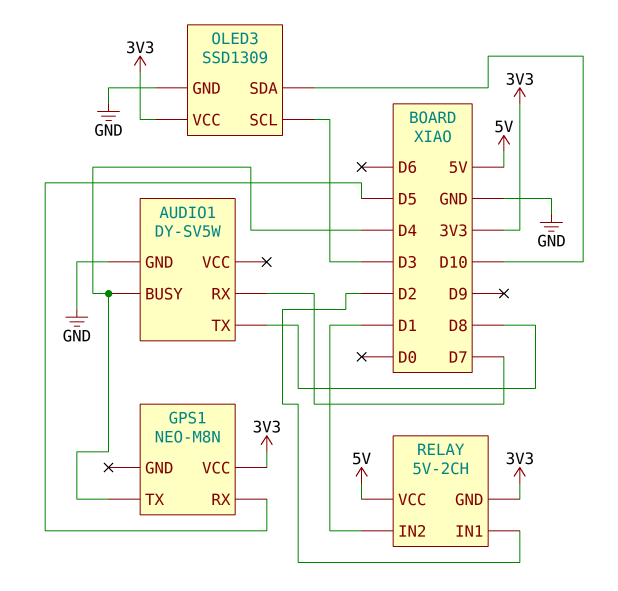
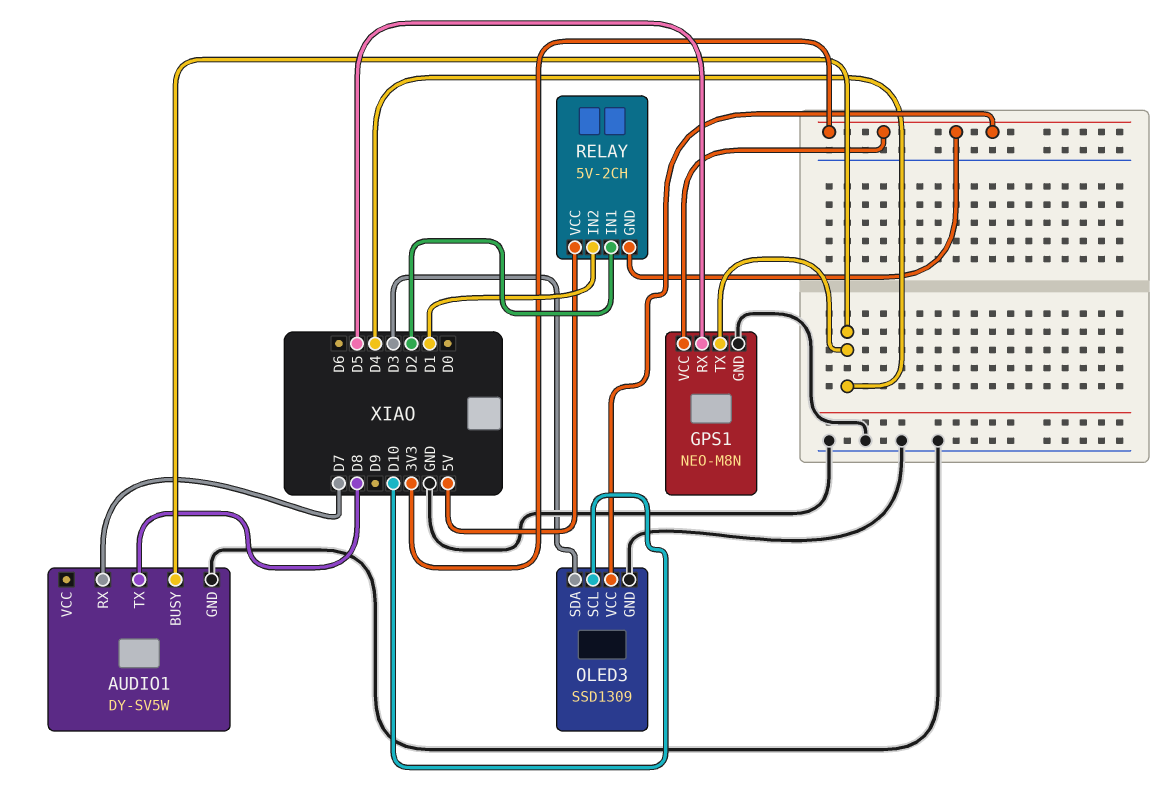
GPS1 pin GND: none -> GND
OLED3 pin SCL: D3 -> D10
OLED3 pin SDA: D10 -> D3

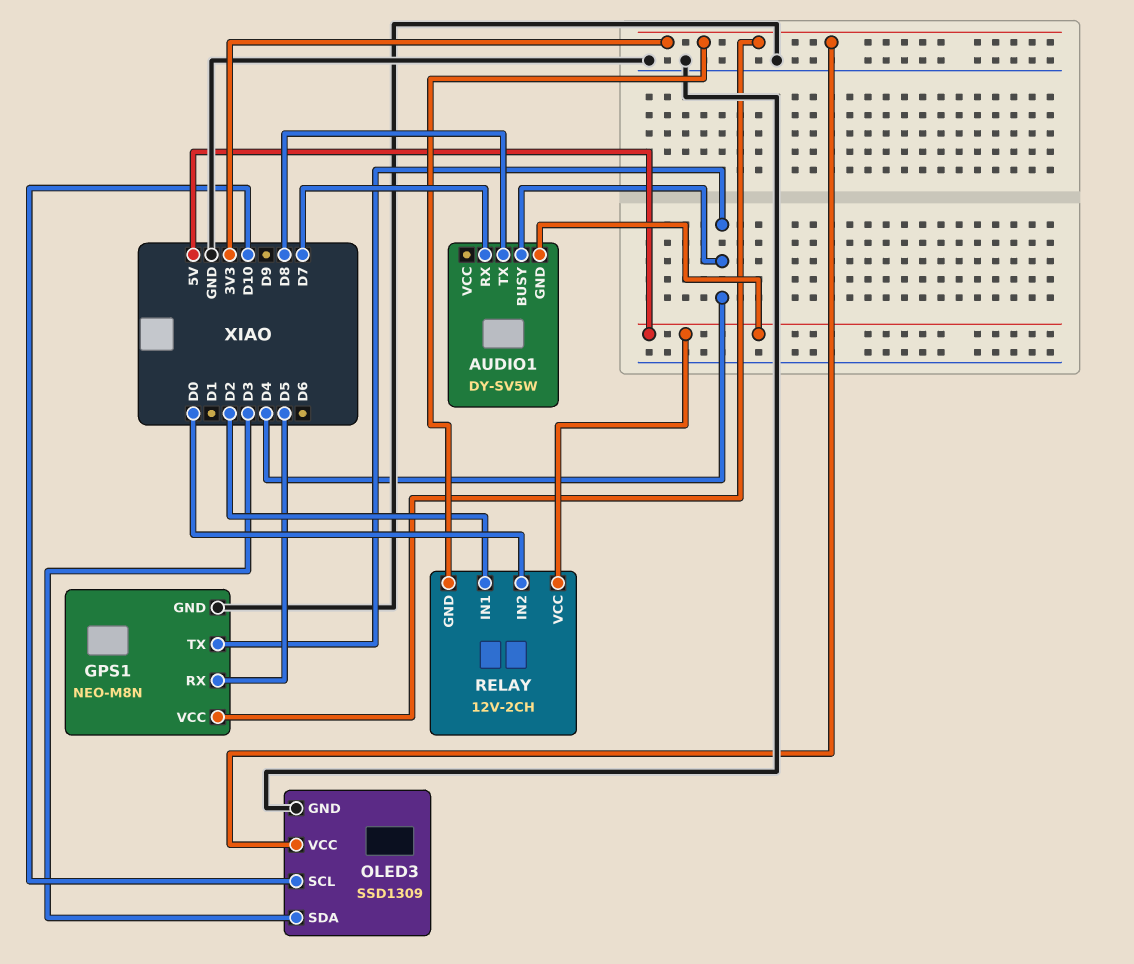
AUDIO1 pin GND: GND -> 5V
RELAY: 5V-2CH -> 12V-2CH
RELAY pin IN2: D1 -> D0

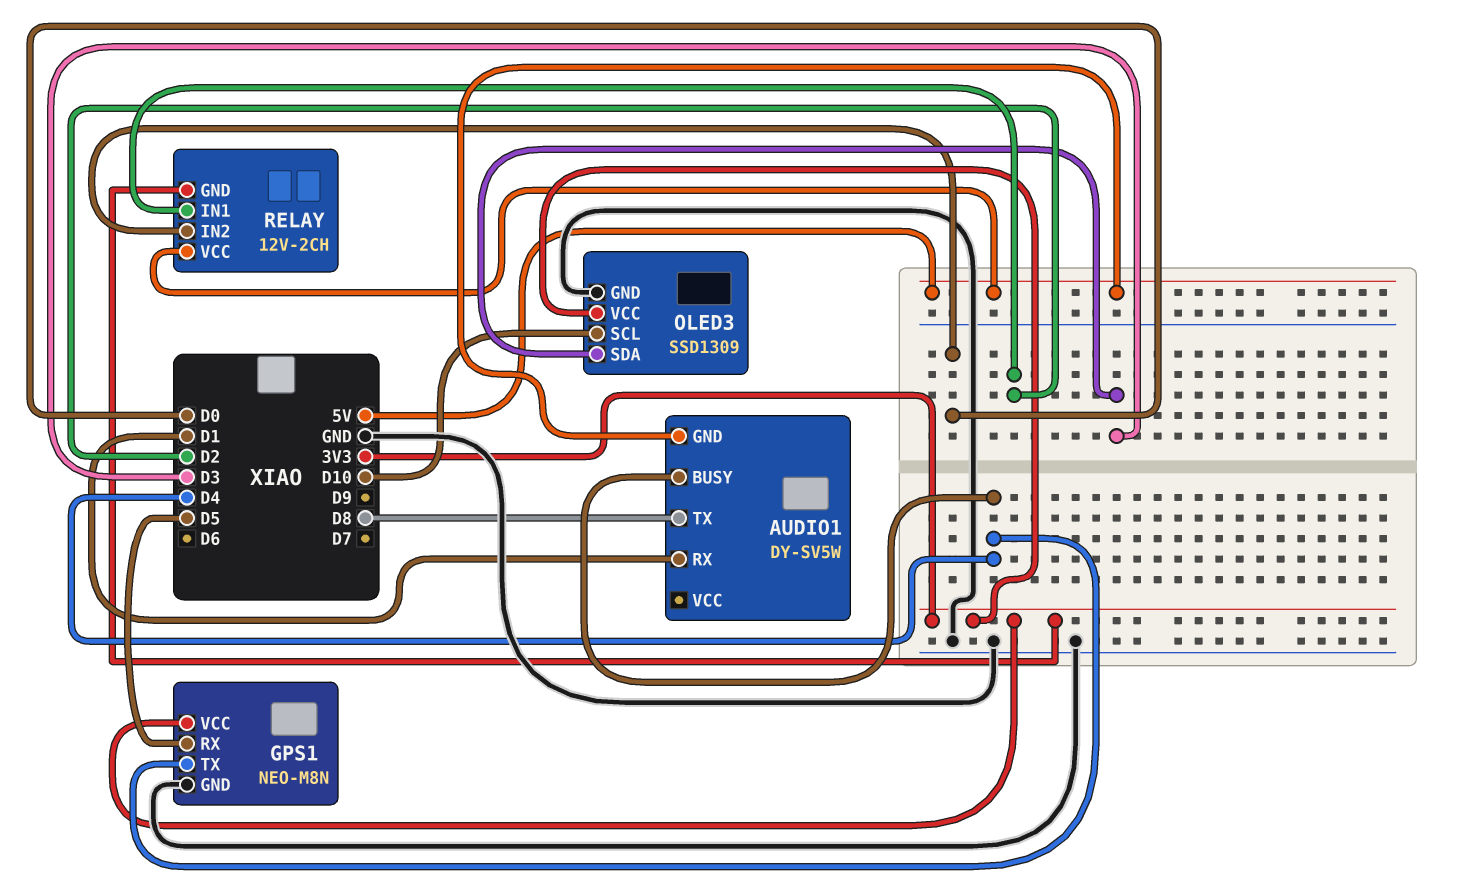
AUDIO1 pin RX: D7 -> D1

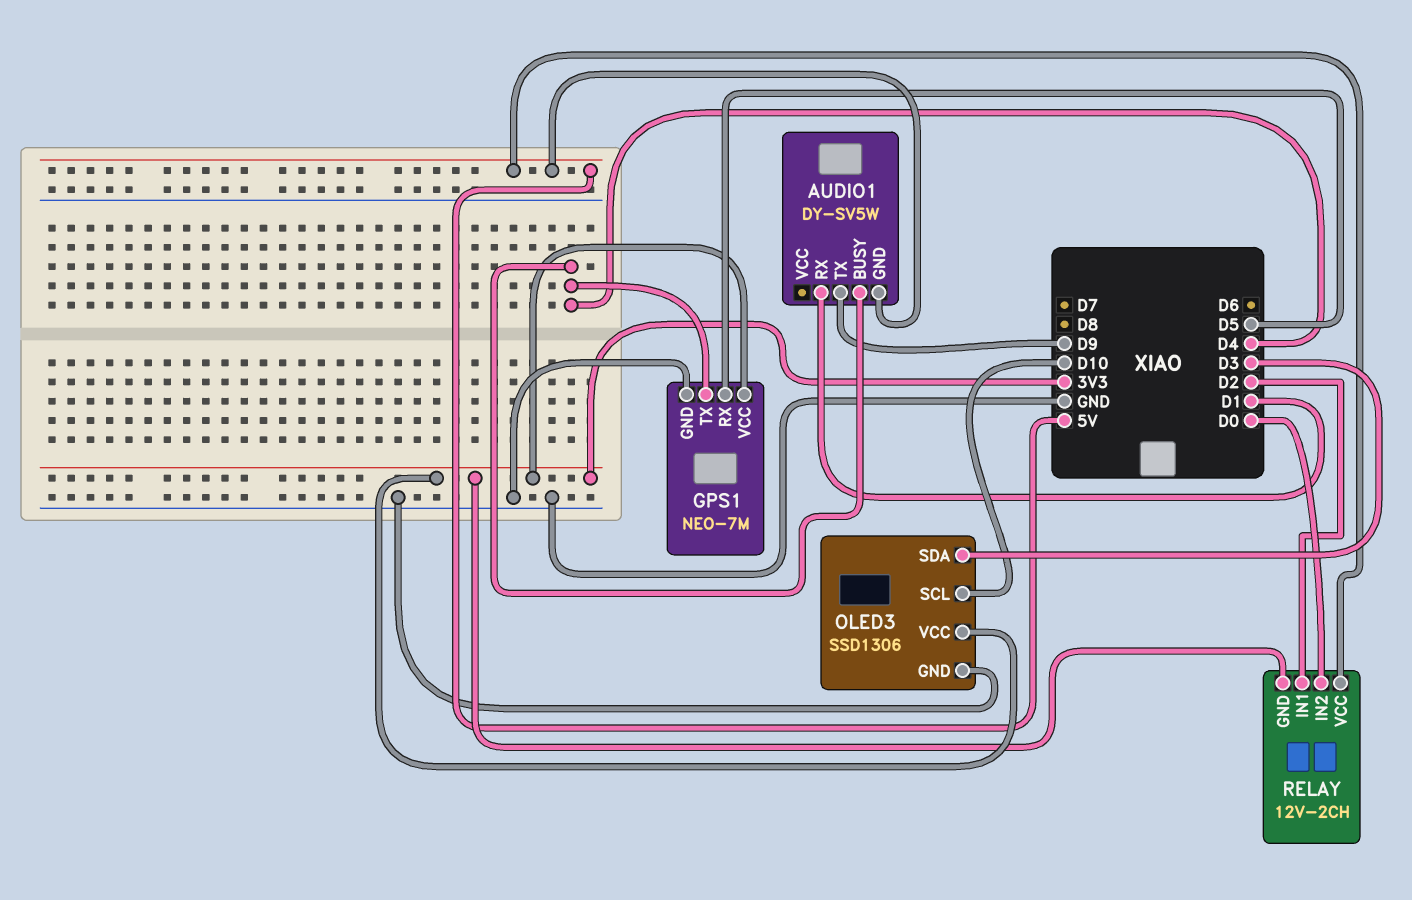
AUDIO1 pin TX: D8 -> D9
GPS1: NEO-M8N -> NEO-7M
OLED3: SSD1309 -> SSD1306

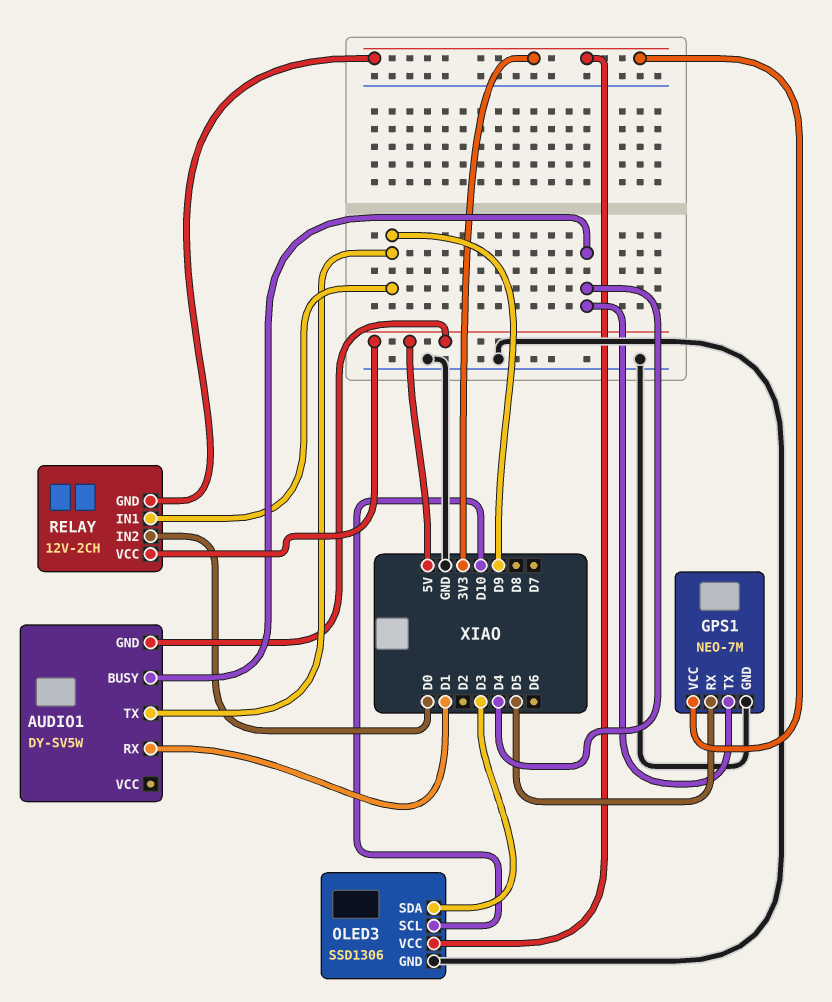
RELAY pin IN1: D2 -> D9

